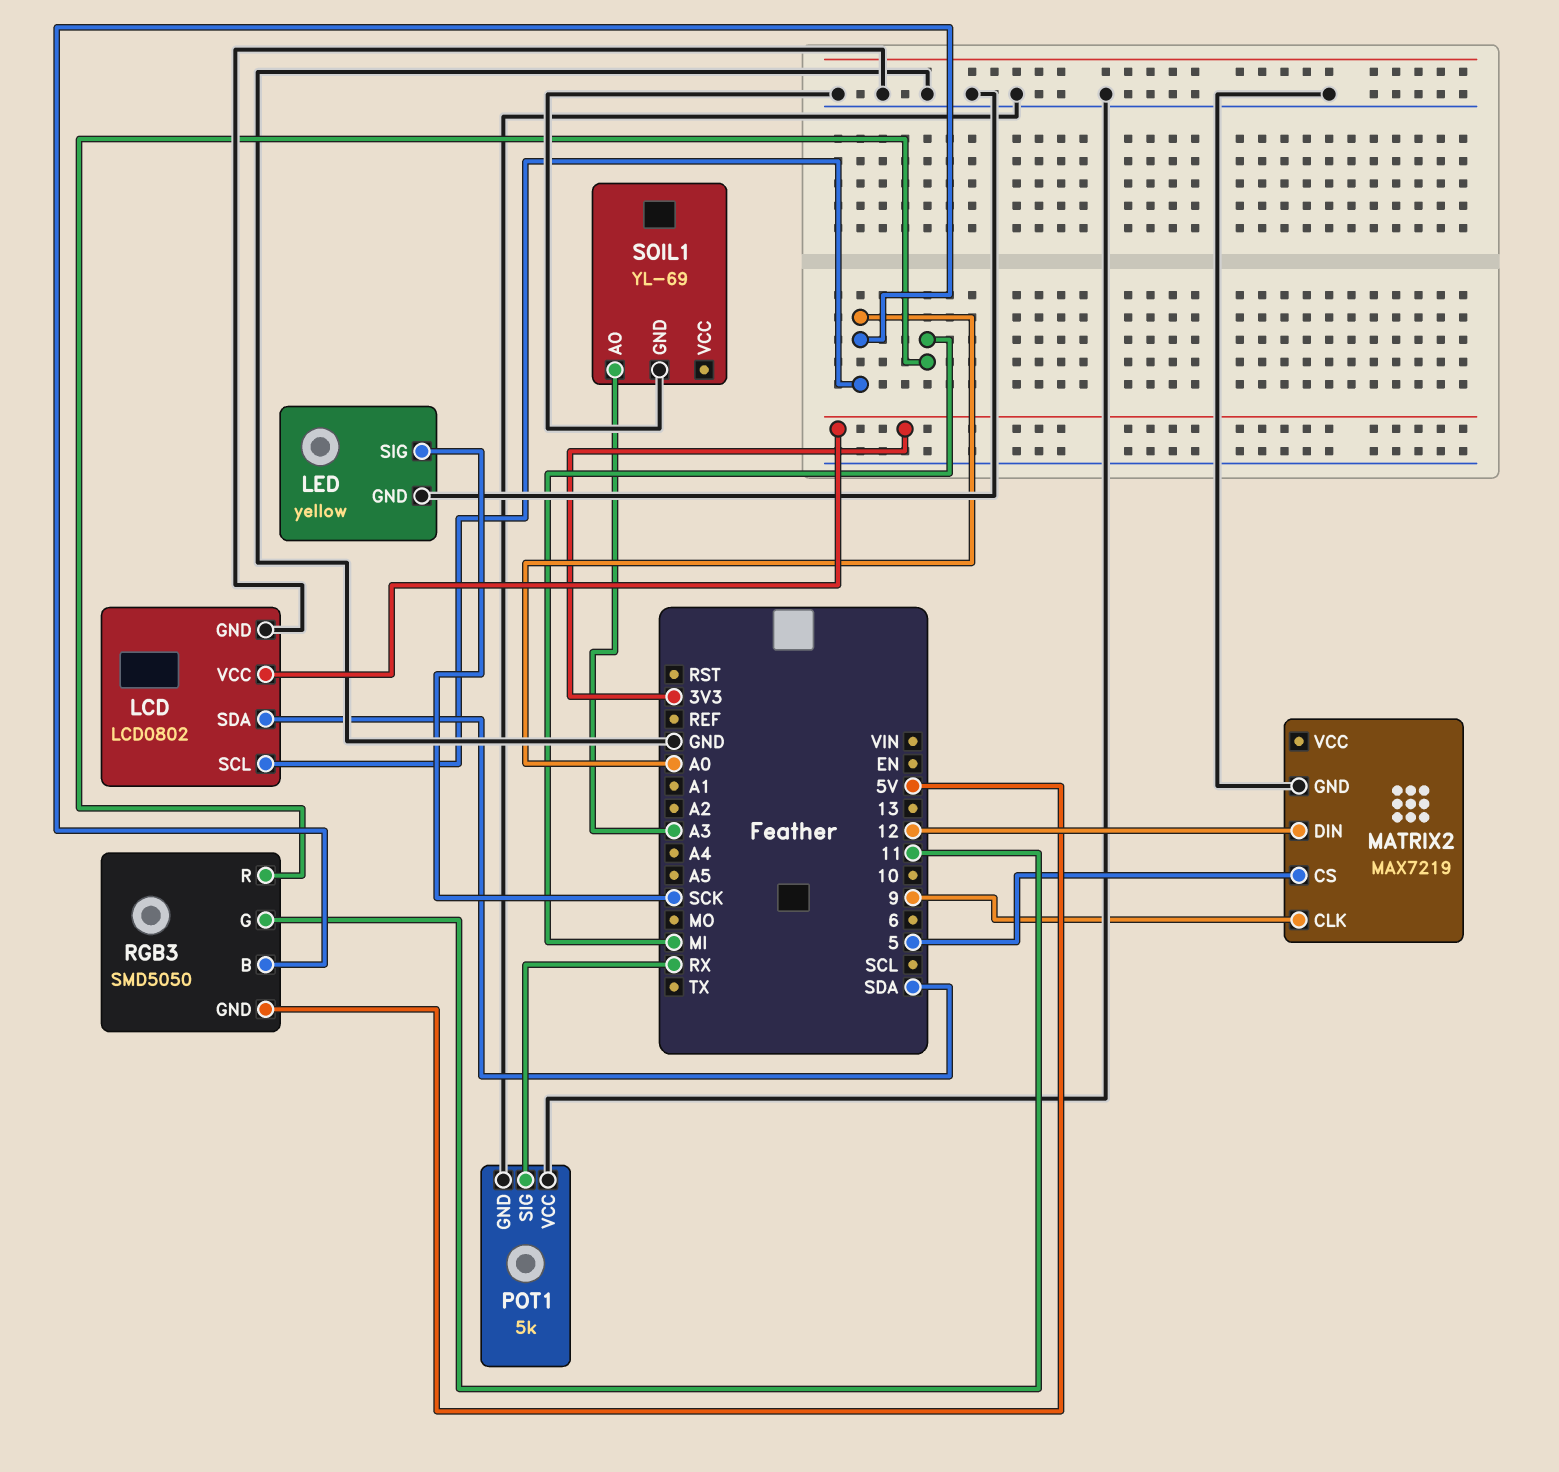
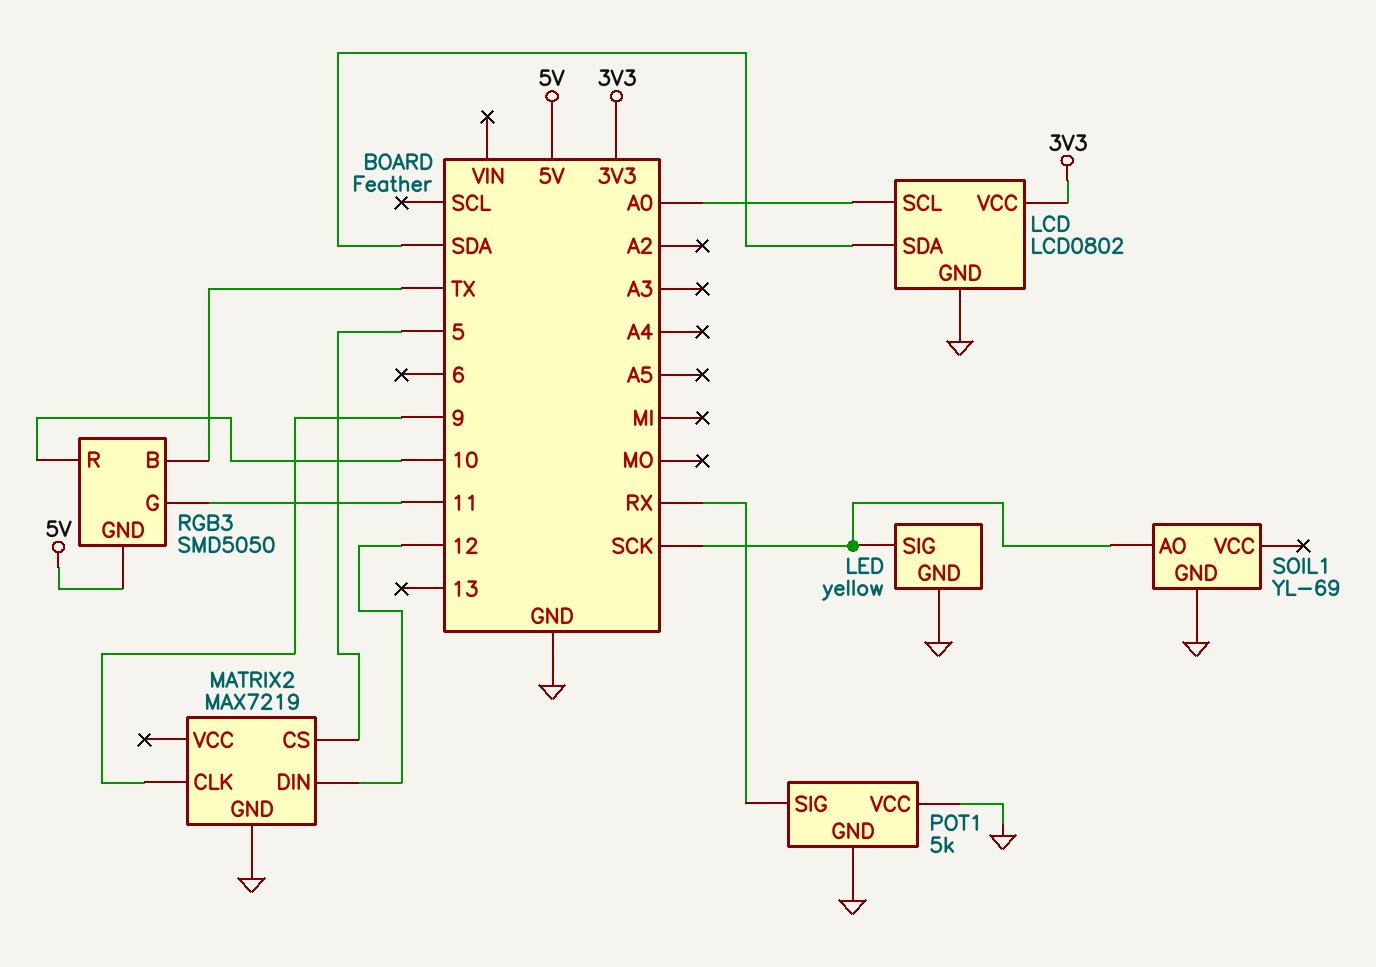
RGB3 pin B: A0 -> TX
RGB3 pin R: MI -> 10
SOIL1 pin AO: A3 -> SCK

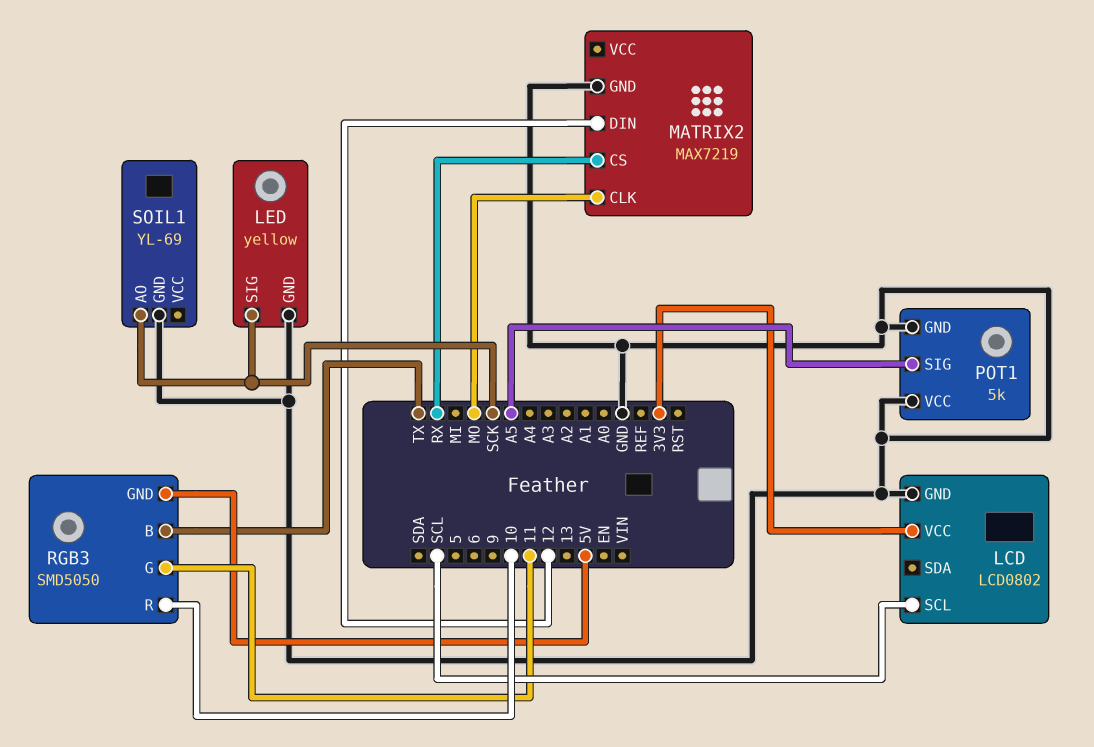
LCD pin SCL: A0 -> SCL
LCD pin SDA: SDA -> none
MATRIX2 pin CLK: 9 -> MO
MATRIX2 pin CS: 5 -> RX
POT1 pin SIG: RX -> A5

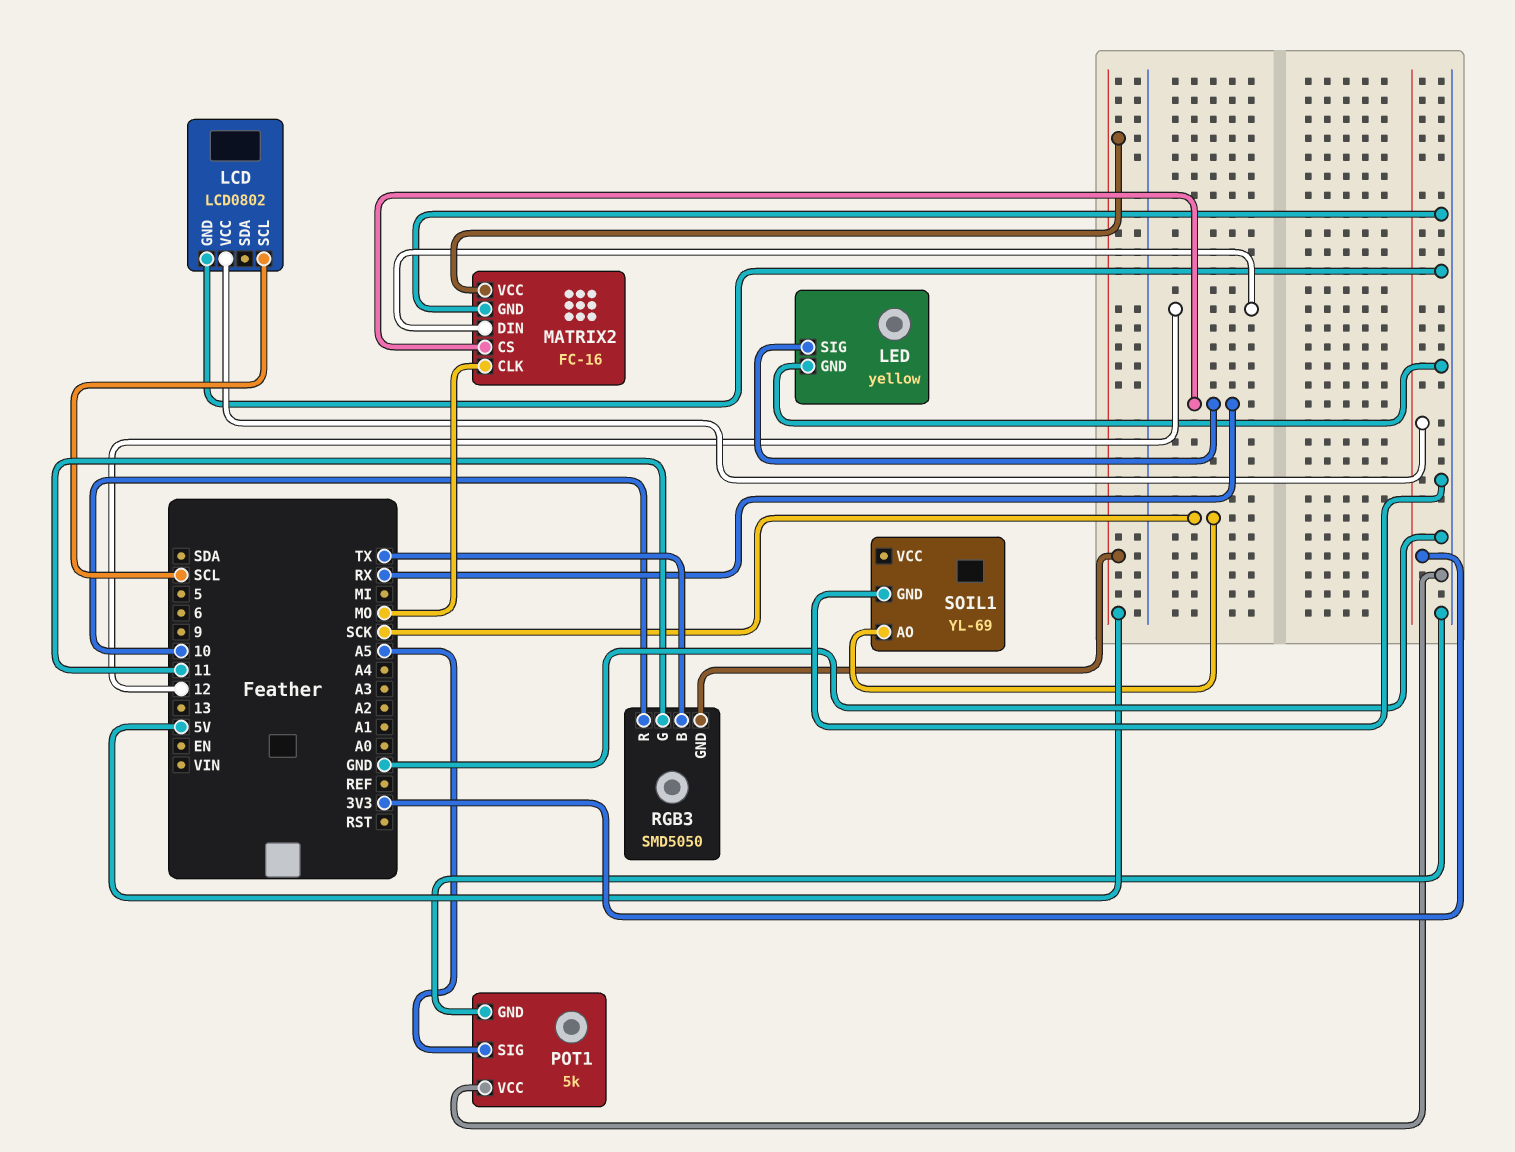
LED pin SIG: SCK -> RX
MATRIX2: MAX7219 -> FC-16
MATRIX2 pin VCC: none -> 5V

